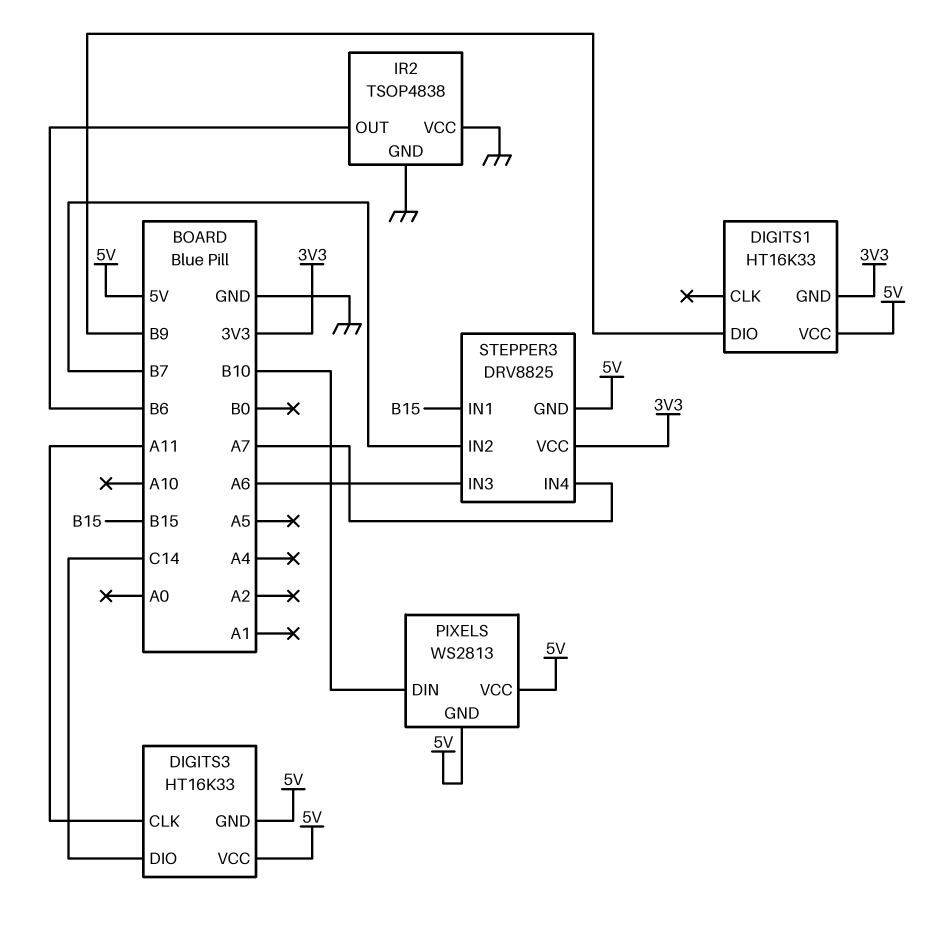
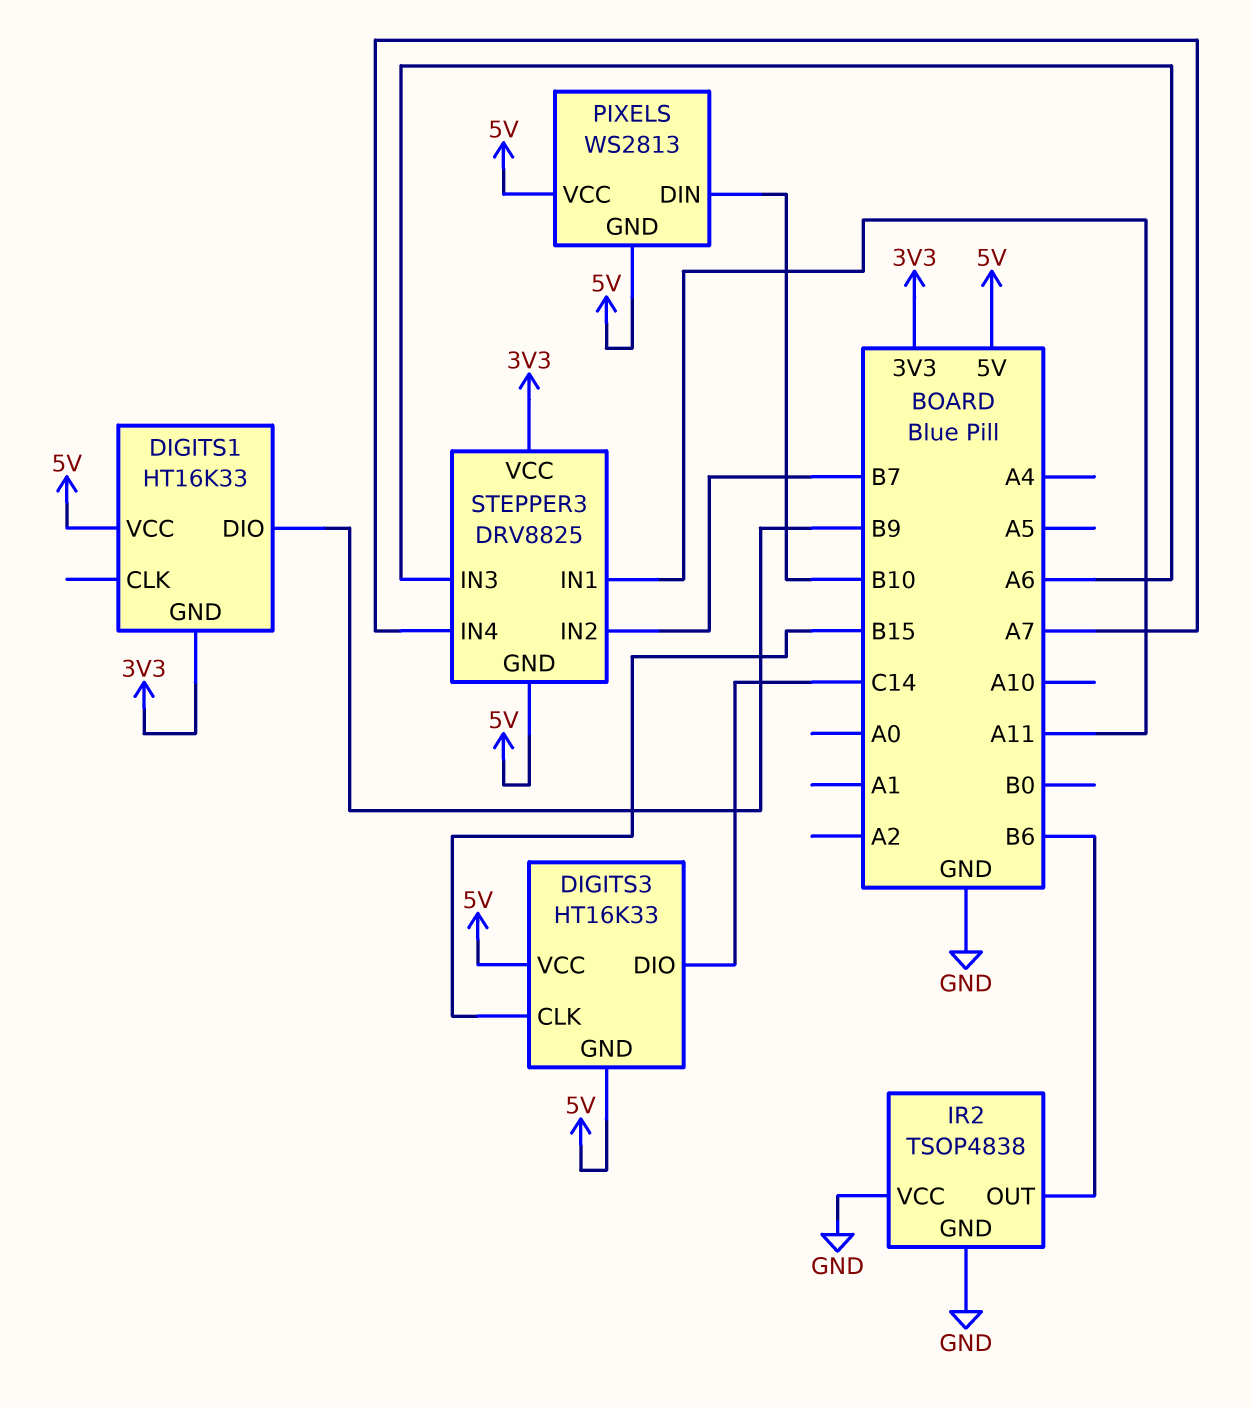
DIGITS3 pin CLK: A11 -> B15
STEPPER3 pin IN1: B15 -> A11

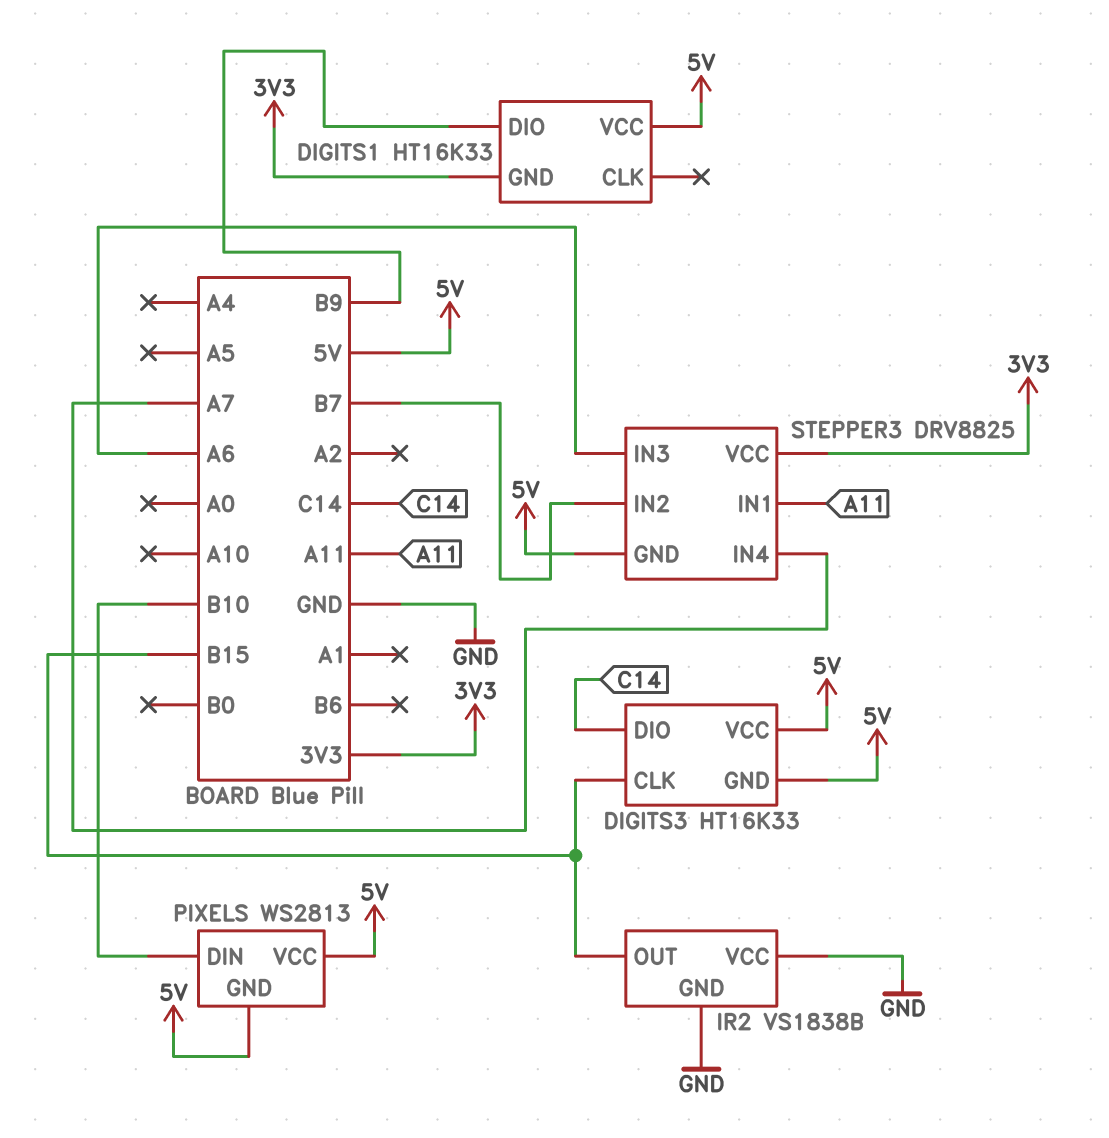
IR2: TSOP4838 -> VS1838B
IR2 pin OUT: B6 -> B15

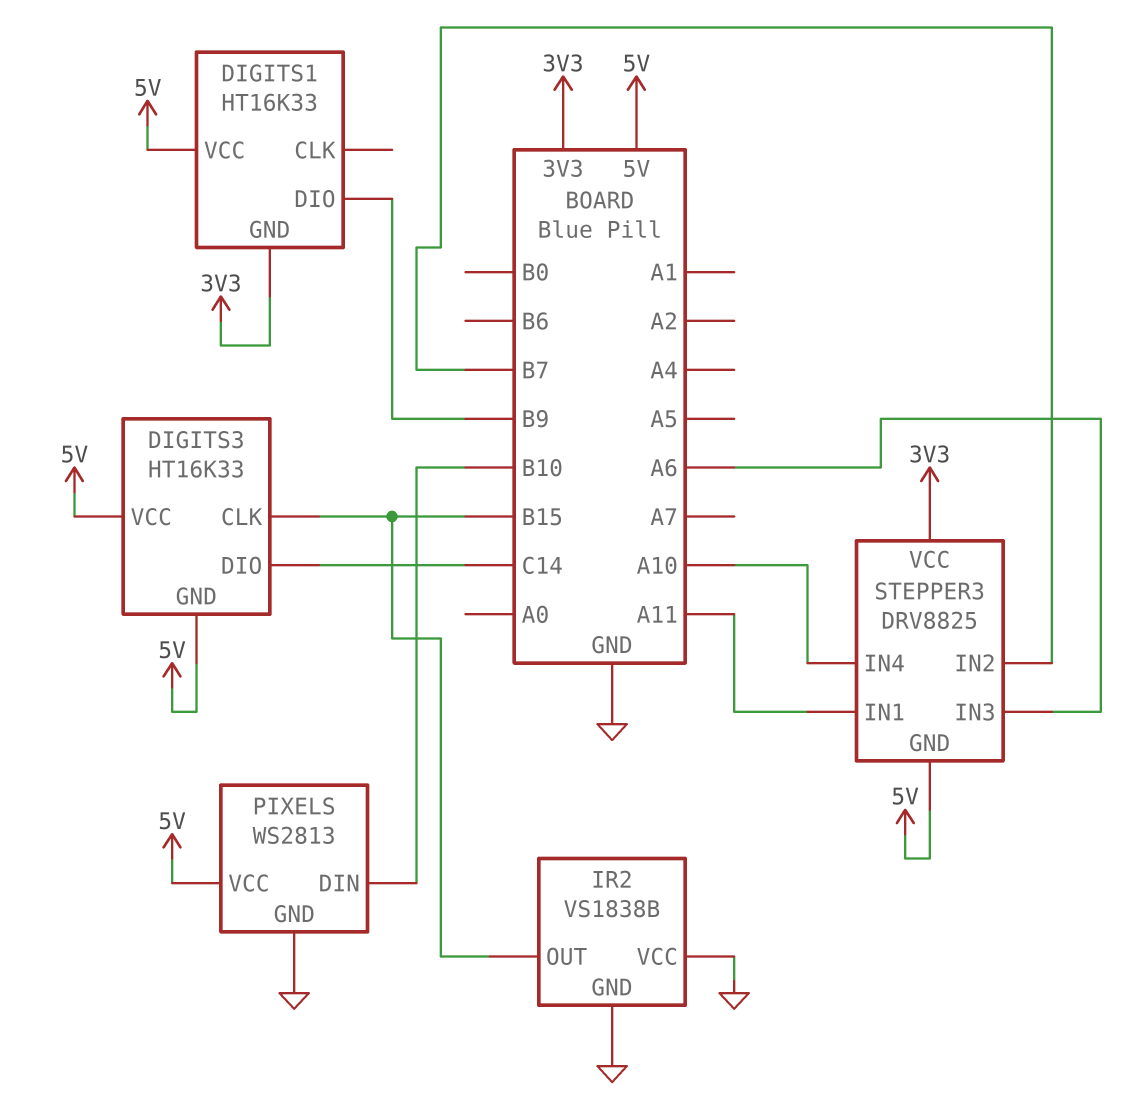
PIXELS pin GND: 5V -> GND
STEPPER3 pin IN4: A7 -> A10

